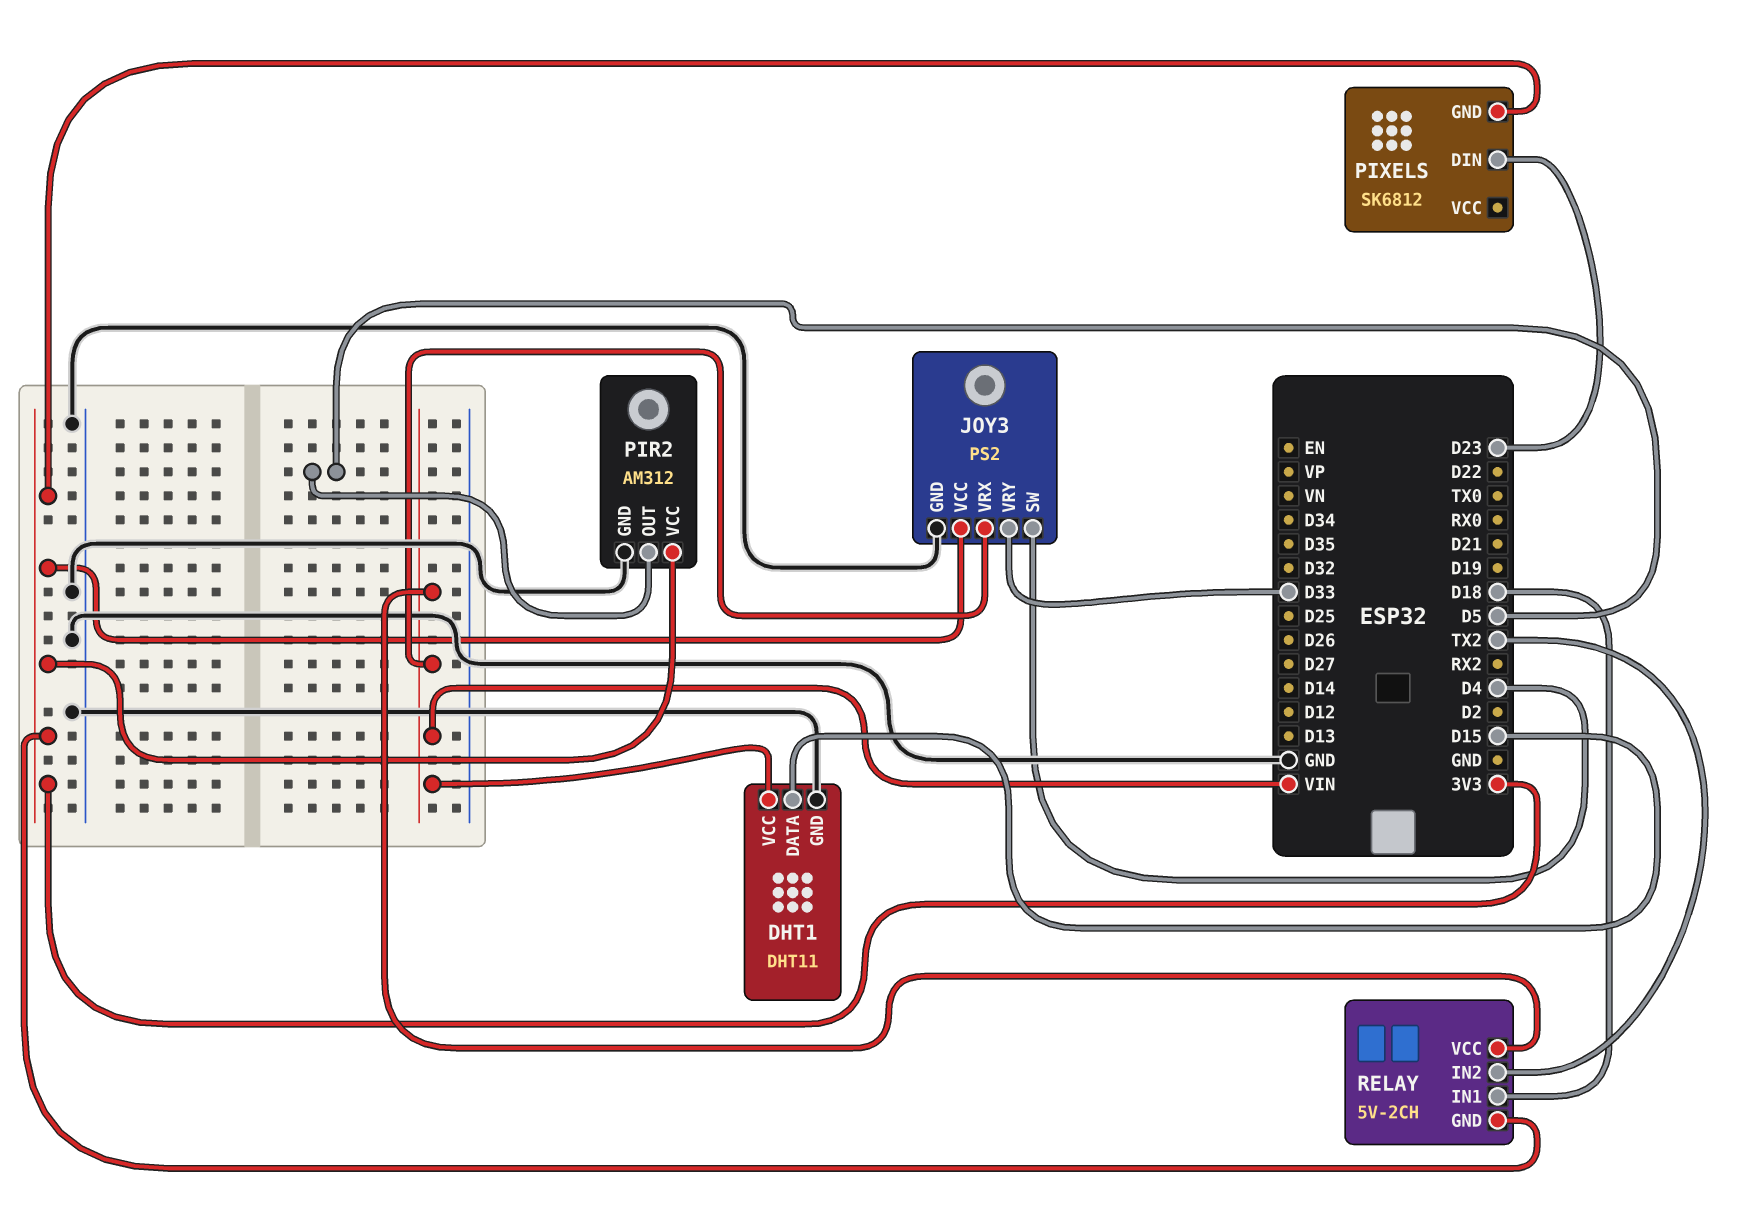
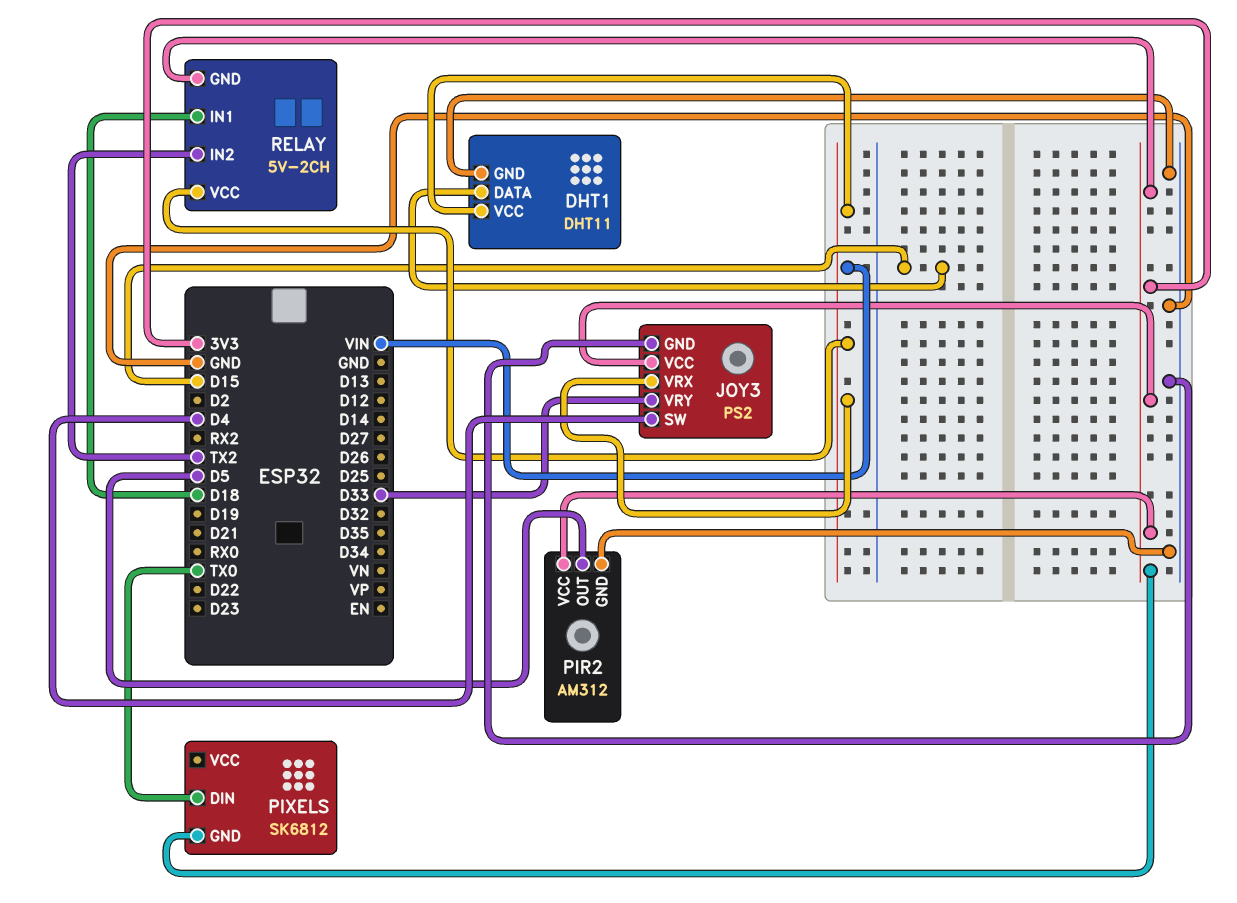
PIXELS pin DIN: D23 -> TX0

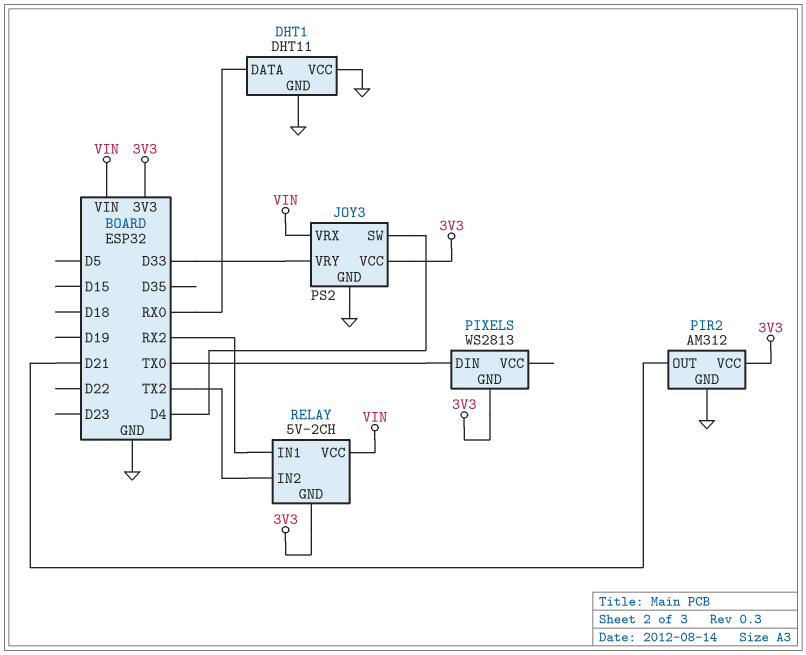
DHT1 pin DATA: D15 -> RX0
DHT1 pin VCC: VIN -> GND
PIR2 pin OUT: D5 -> D21
PIXELS: SK6812 -> WS2813
RELAY pin IN1: D18 -> RX2

